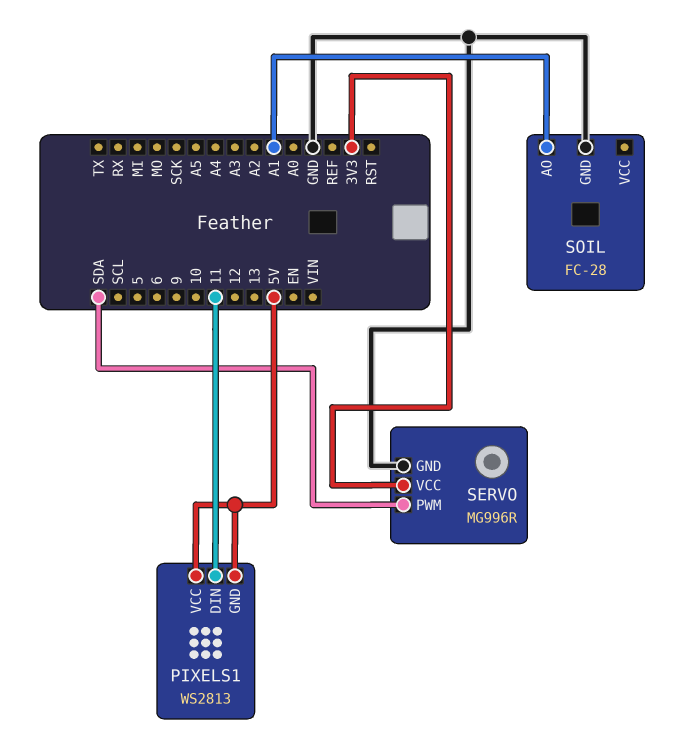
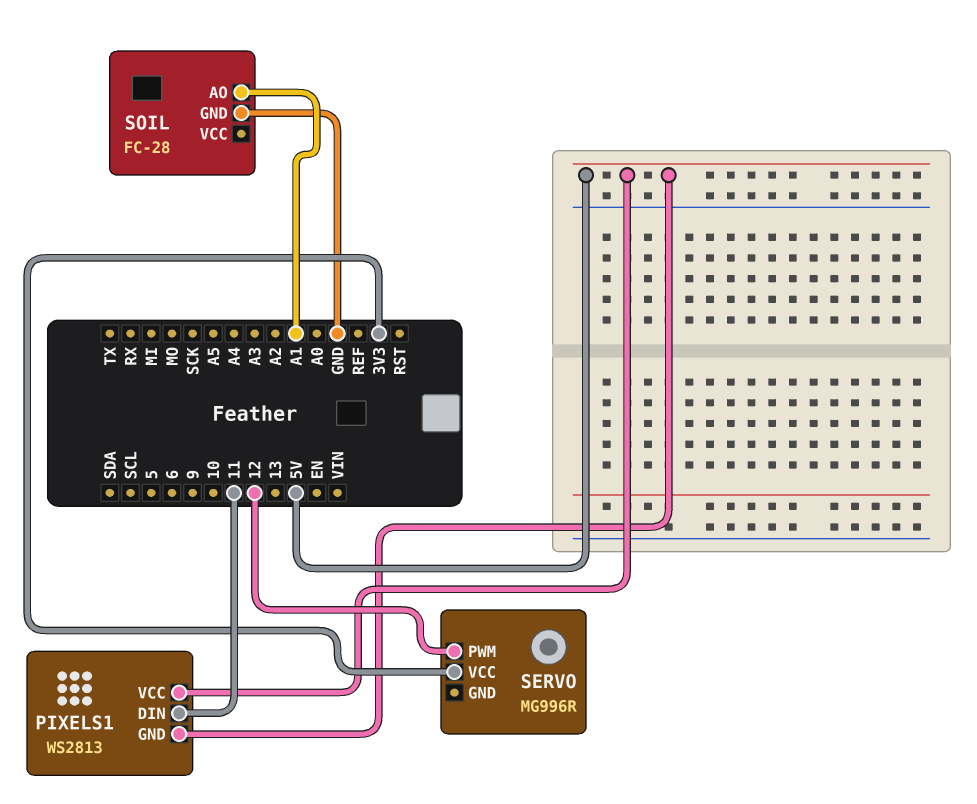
SERVO pin GND: GND -> none
SERVO pin PWM: SDA -> 12

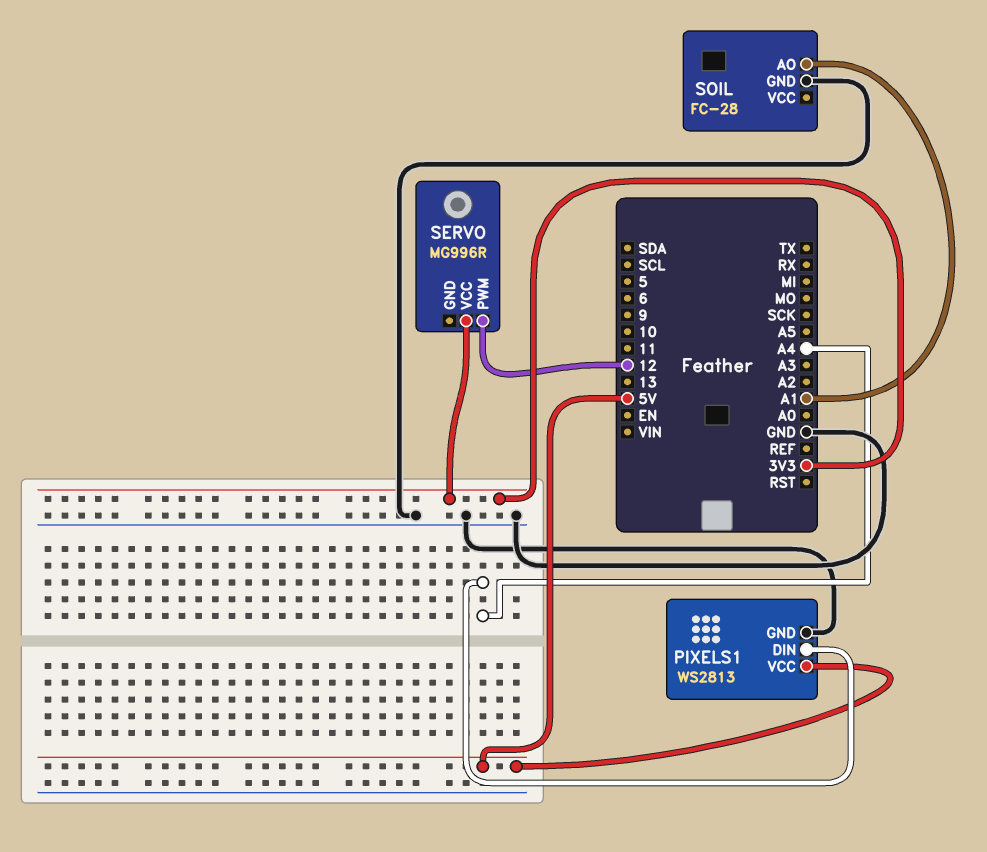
PIXELS1 pin DIN: 11 -> A4
PIXELS1 pin GND: 5V -> GND

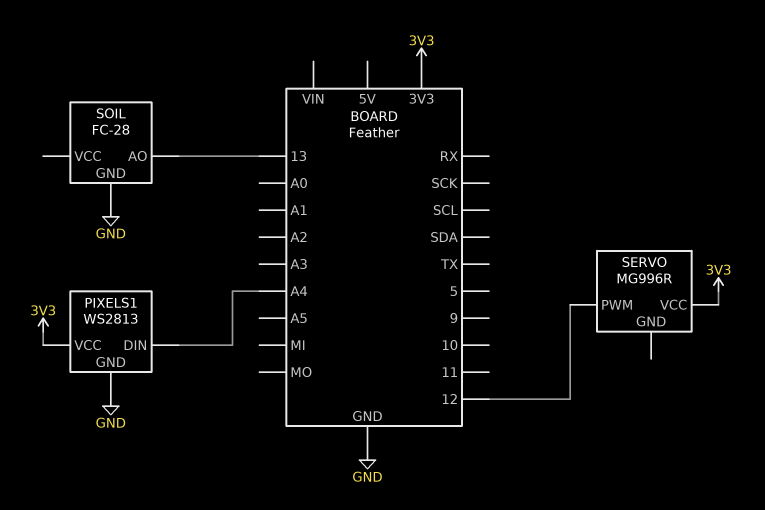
PIXELS1 pin VCC: 5V -> 3V3
SOIL pin AO: A1 -> 13

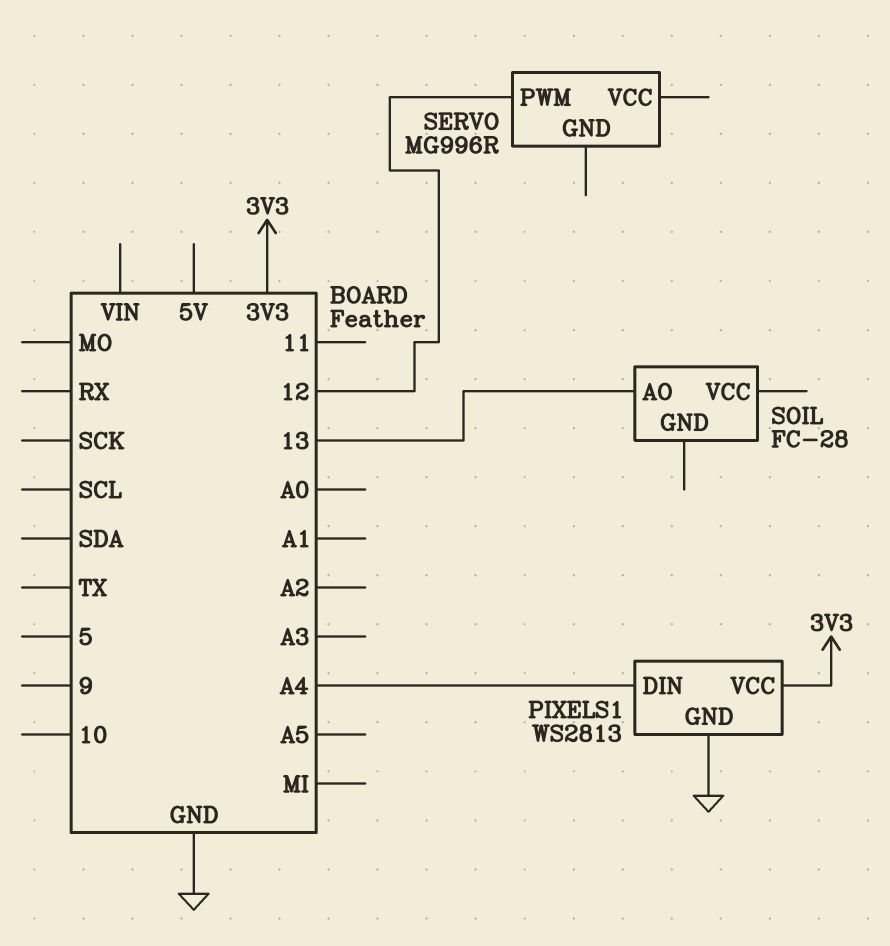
SERVO pin VCC: 3V3 -> none
SOIL pin GND: GND -> none

